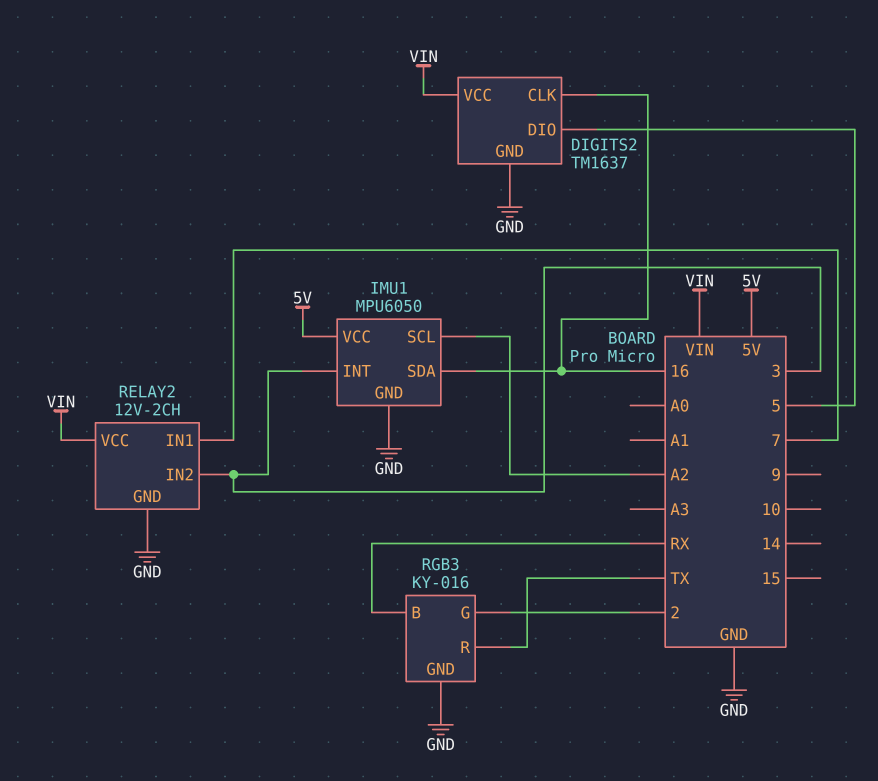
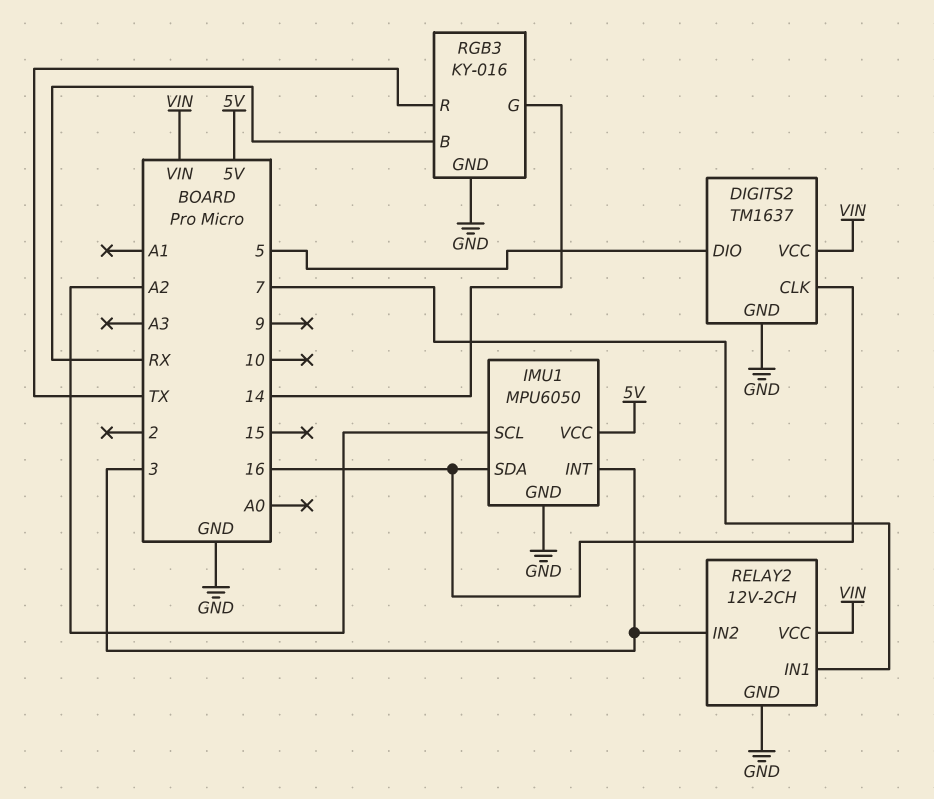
RGB3 pin G: 2 -> 14

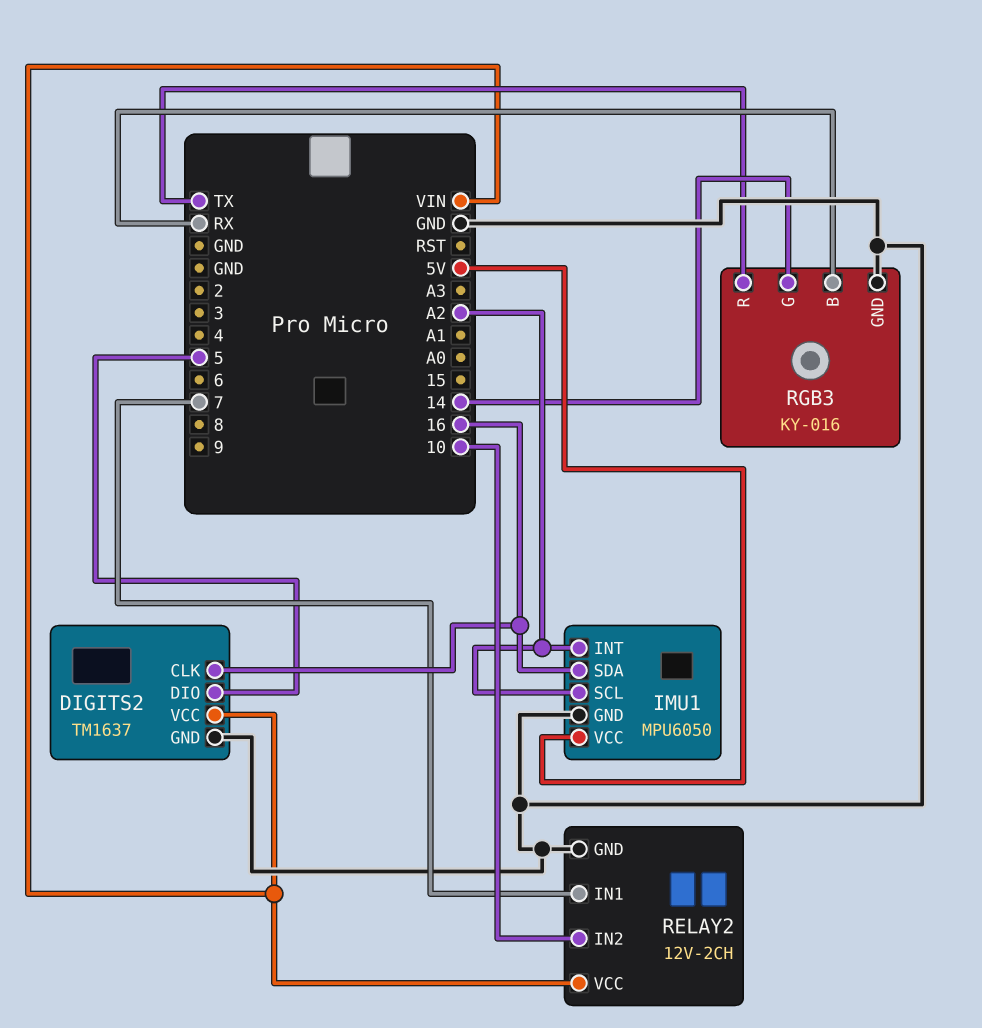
IMU1 pin INT: 3 -> A2
RELAY2 pin IN2: 3 -> 10

